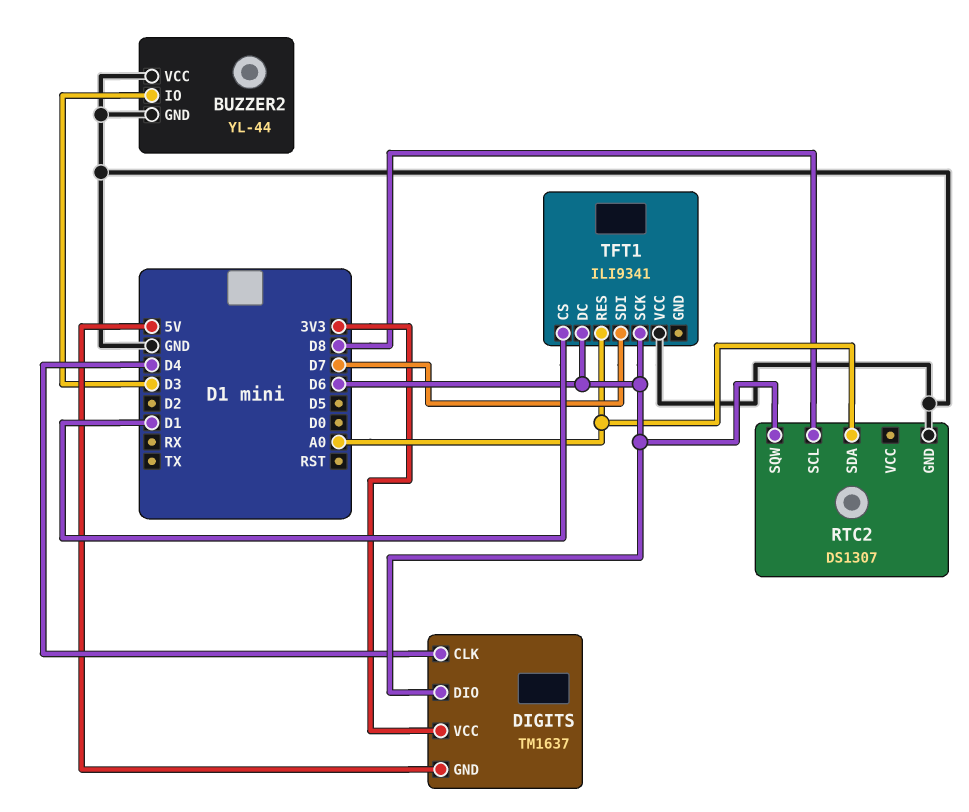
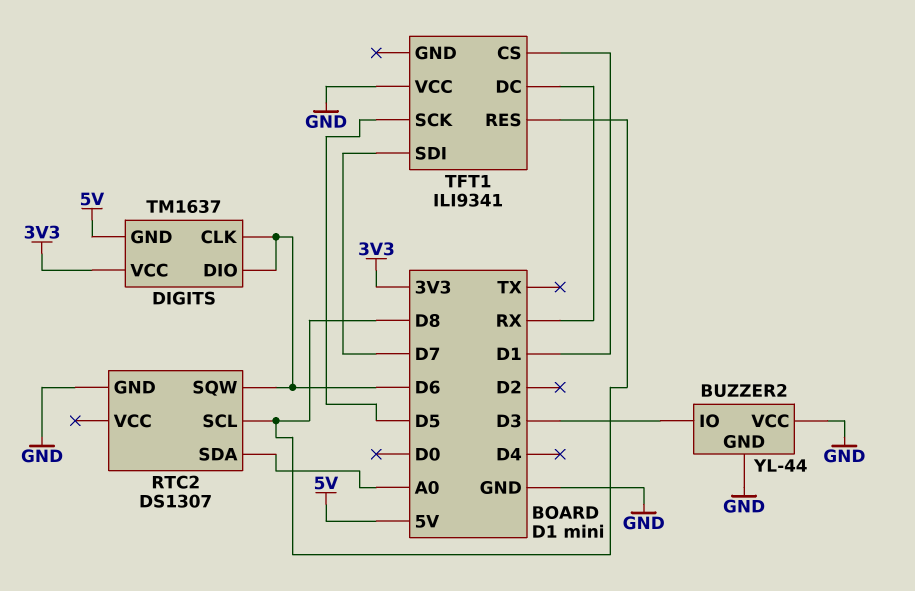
DIGITS pin CLK: D4 -> D6
TFT1 pin DC: D6 -> RX
TFT1 pin RES: A0 -> D8
TFT1 pin SCK: D6 -> D5

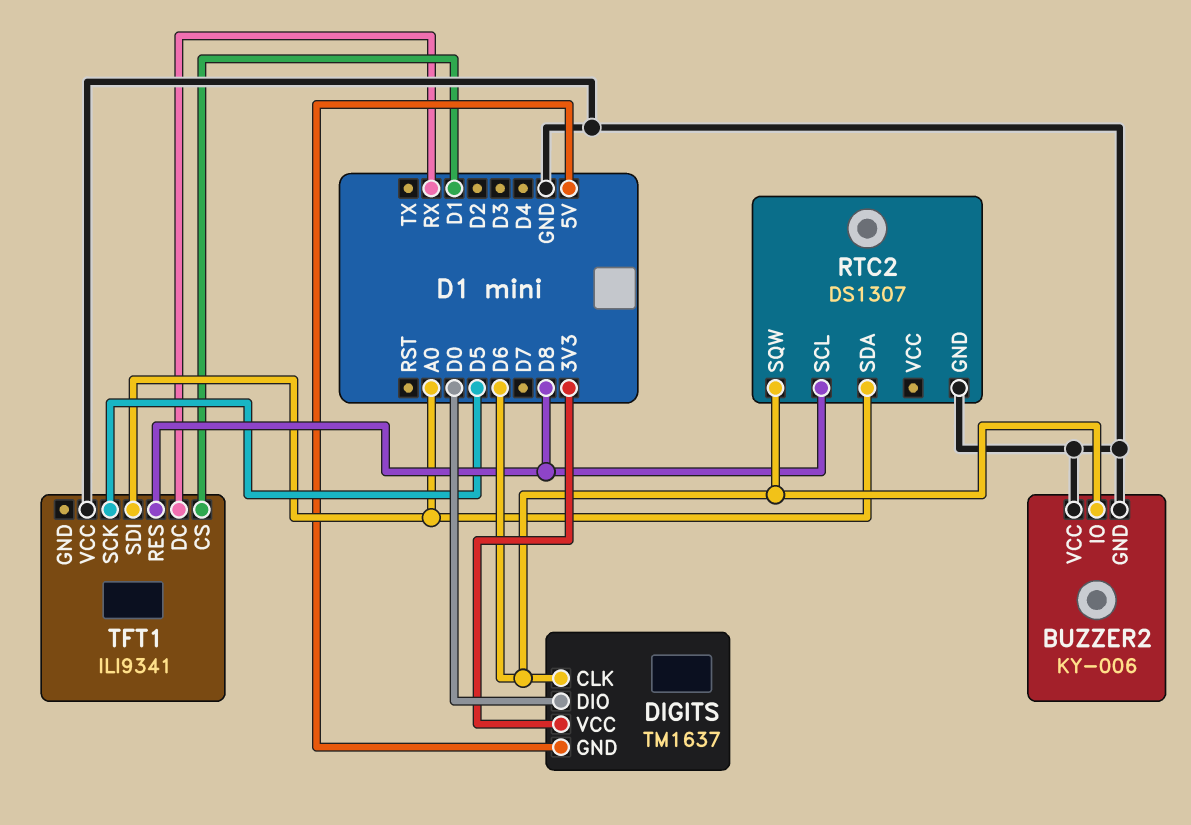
BUZZER2: YL-44 -> KY-006
BUZZER2 pin IO: D3 -> D6
DIGITS pin DIO: D6 -> D0
TFT1 pin SDI: D7 -> A0

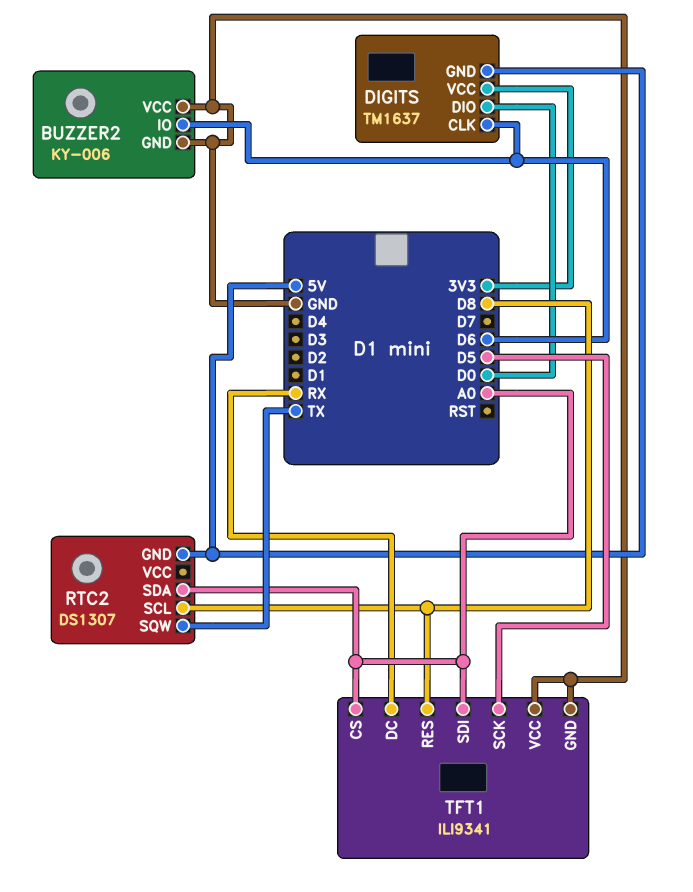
RTC2 pin GND: GND -> 5V
RTC2 pin SQW: D6 -> TX
TFT1 pin CS: D1 -> A0
TFT1 pin GND: none -> GND

